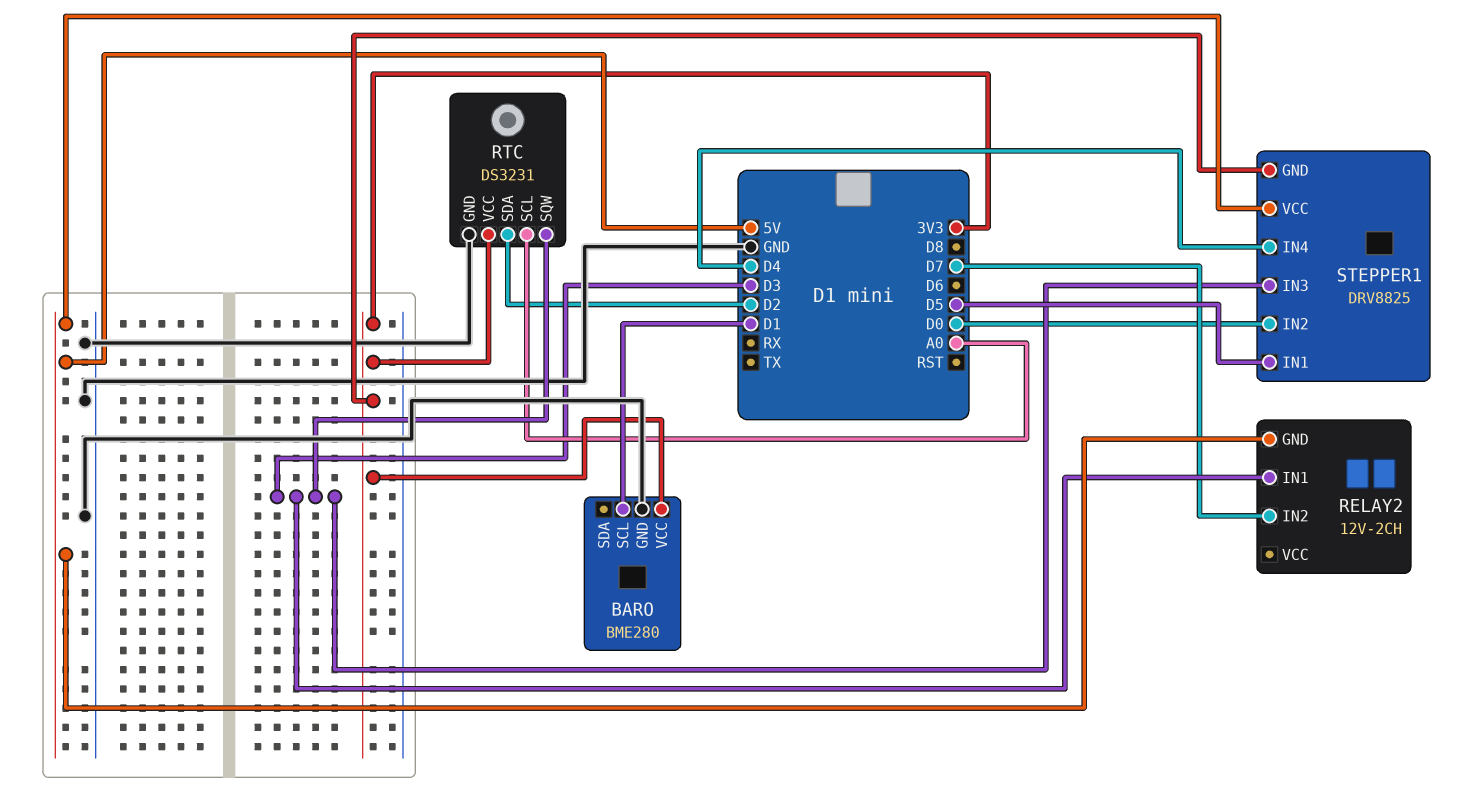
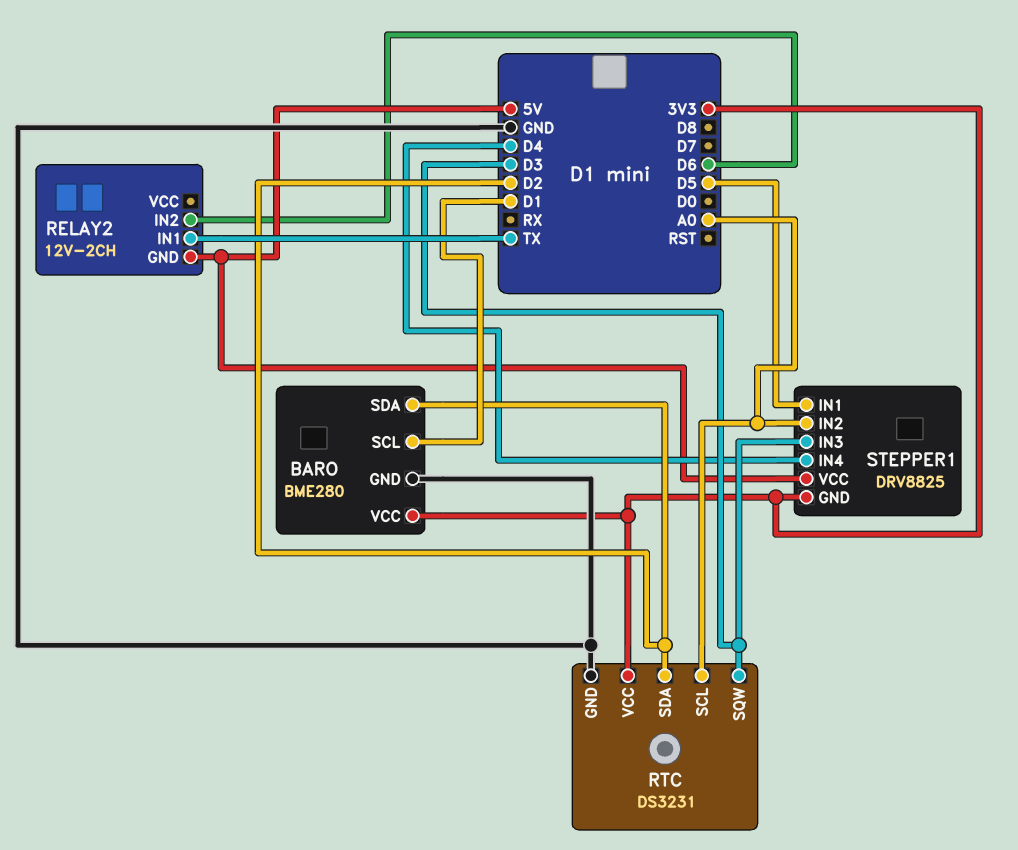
BARO pin SDA: none -> D2
RELAY2 pin IN1: D3 -> TX
RELAY2 pin IN2: D7 -> D6
STEPPER1 pin IN2: D0 -> A0

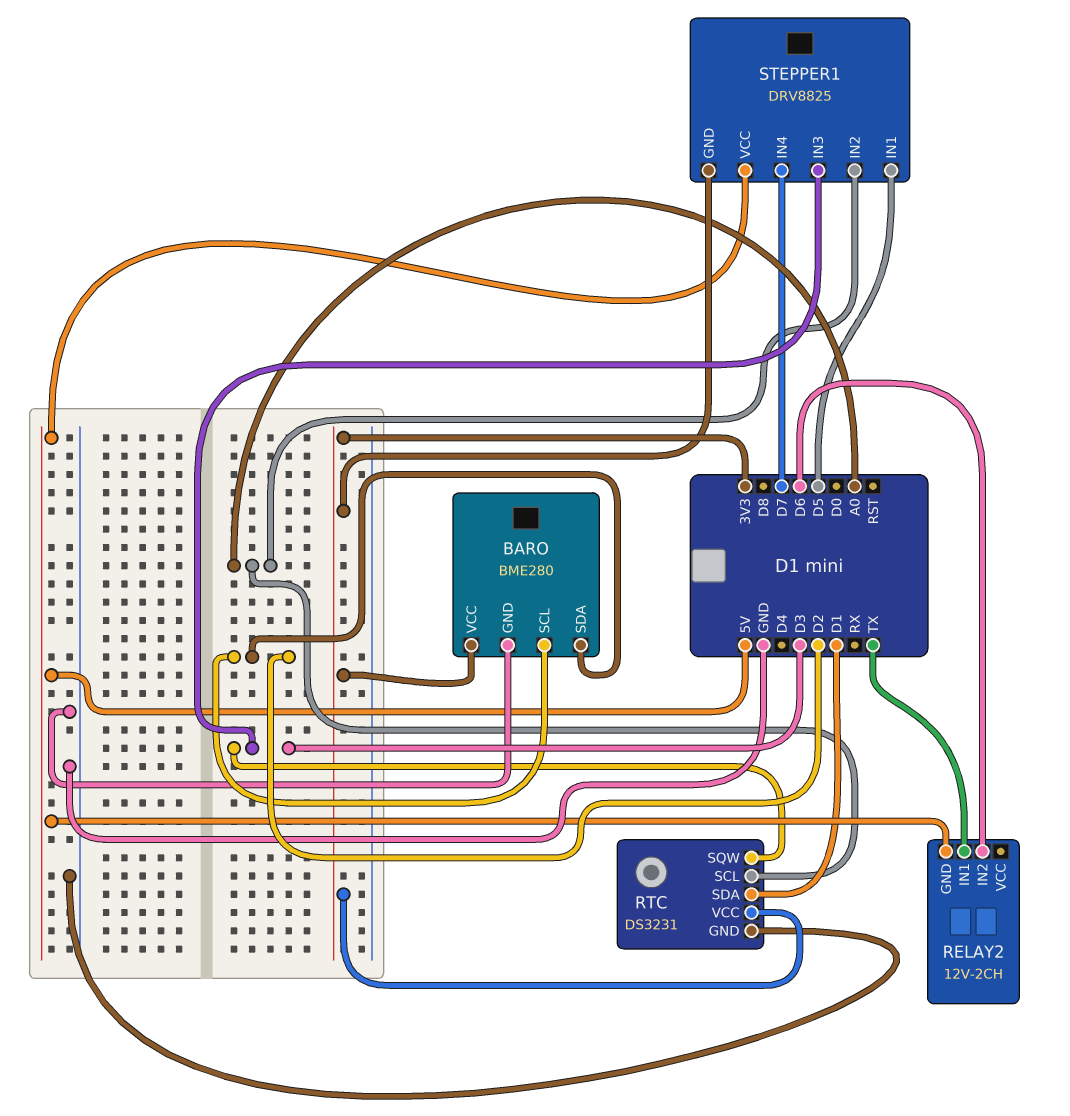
BARO pin SCL: D1 -> D2
RTC pin SDA: D2 -> D1
STEPPER1 pin IN4: D4 -> D7

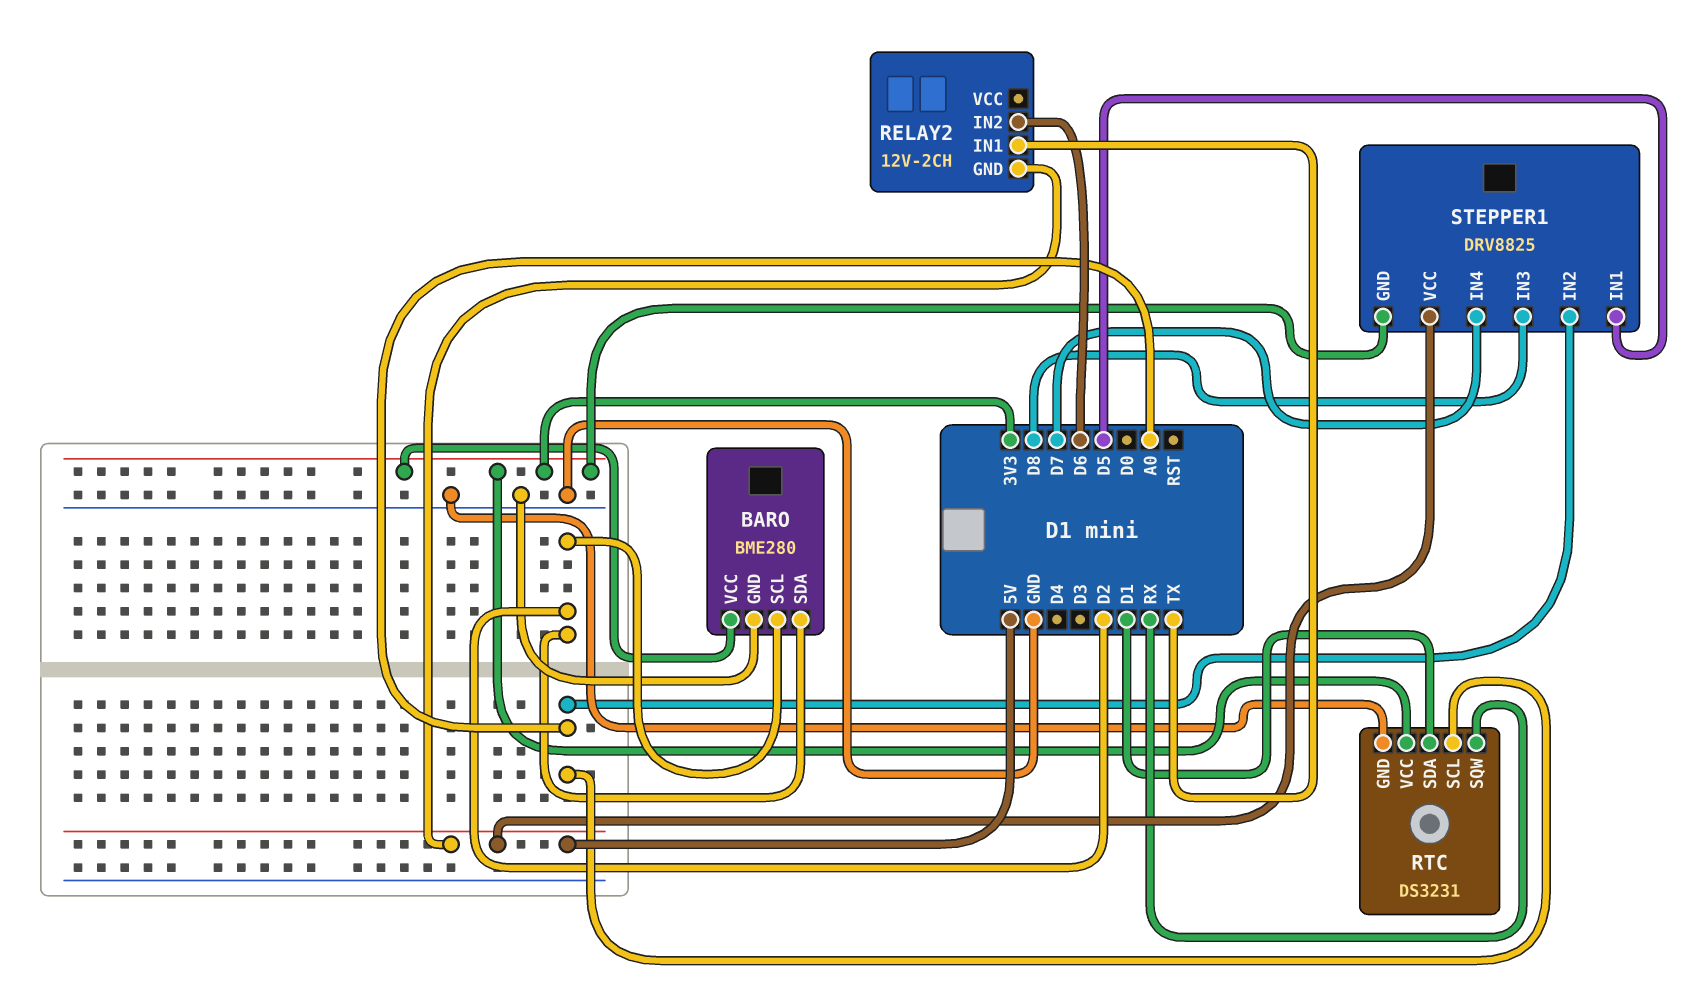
RTC pin SQW: D3 -> RX
STEPPER1 pin IN3: D3 -> D8

